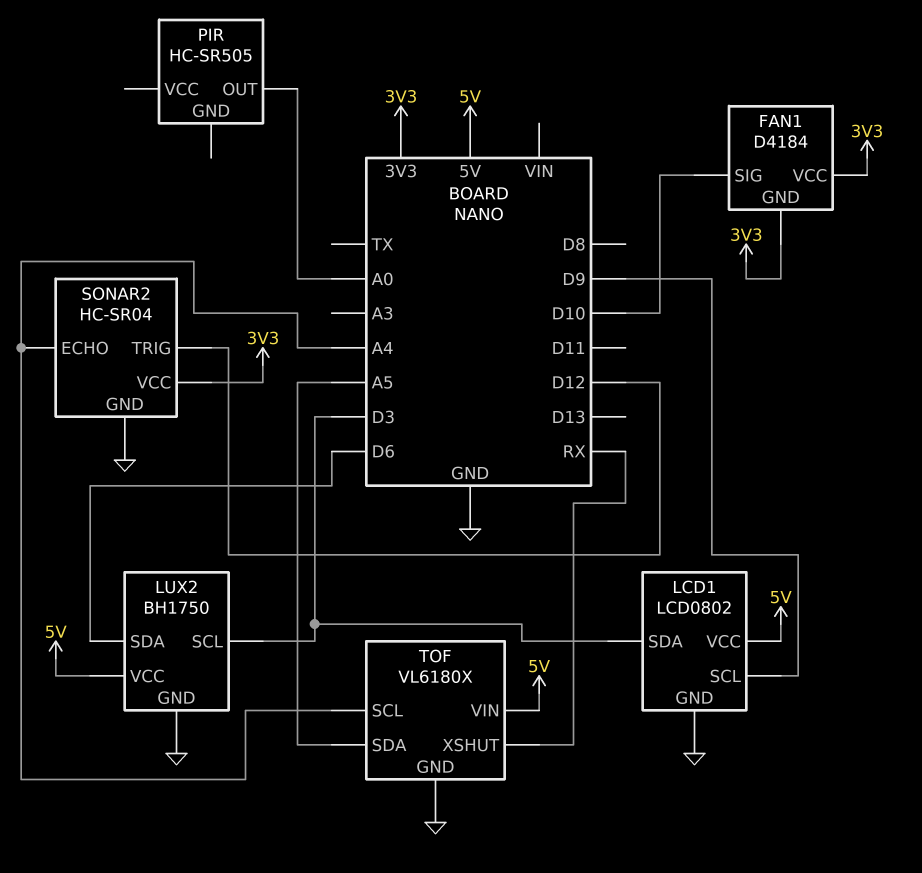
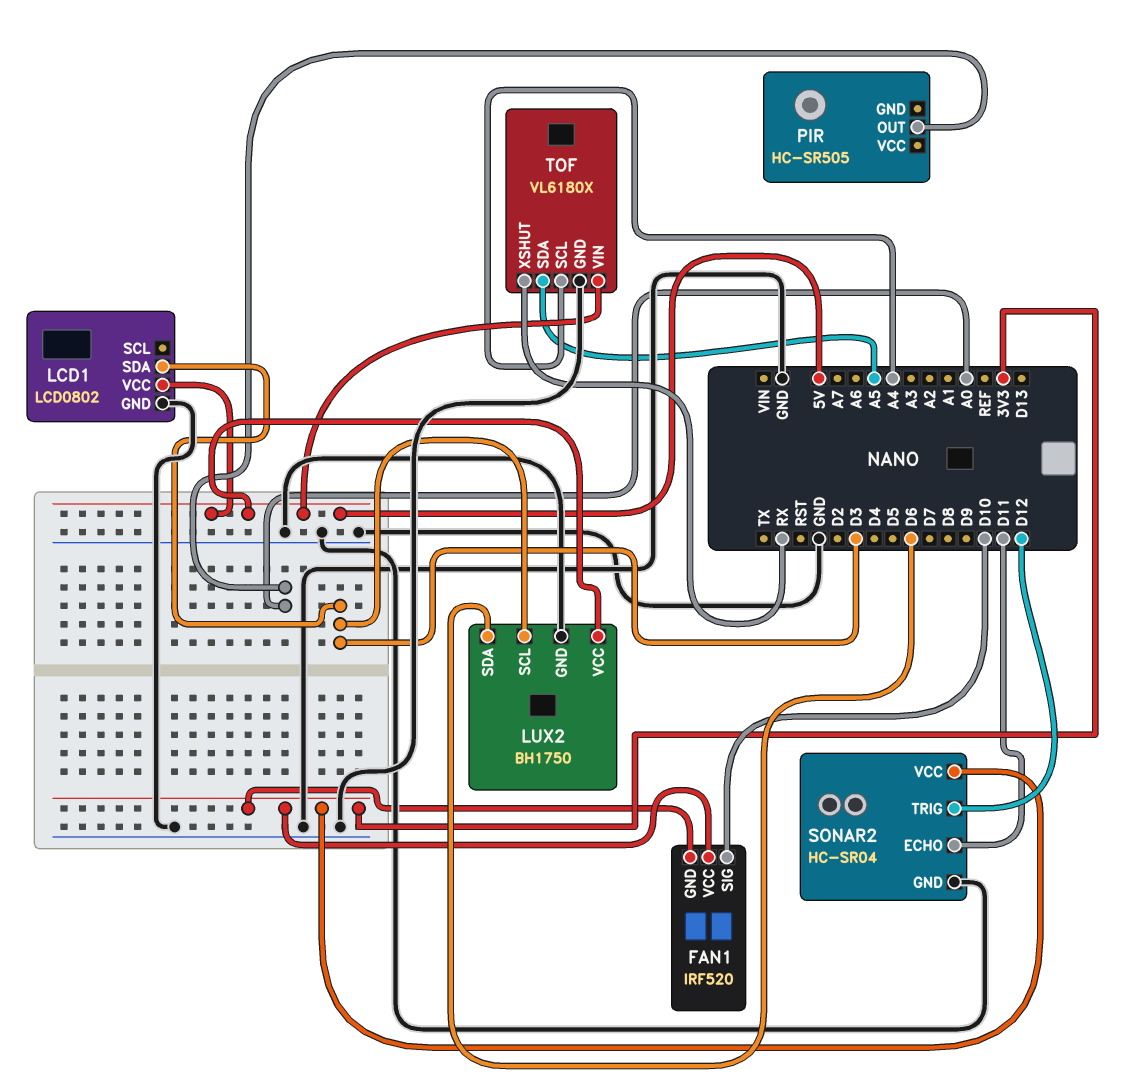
FAN1: D4184 -> IRF520
LCD1 pin SCL: D9 -> none
SONAR2 pin ECHO: A4 -> D11

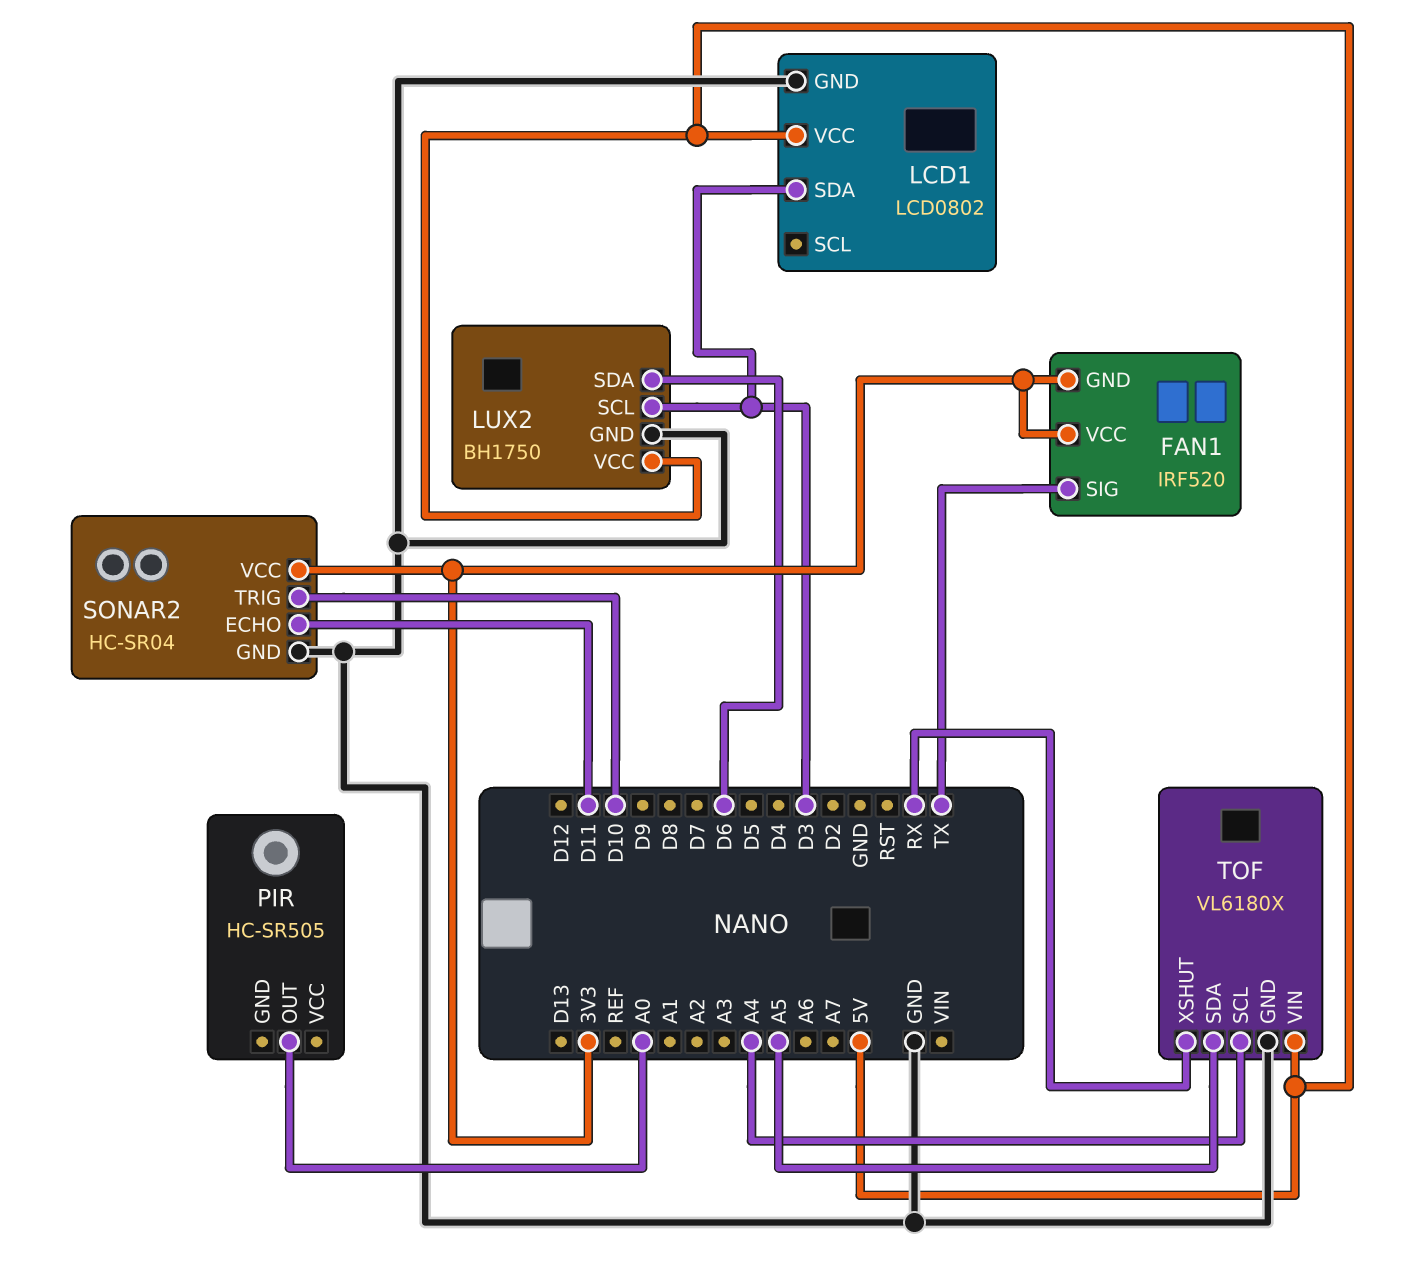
FAN1 pin SIG: D10 -> TX
SONAR2 pin TRIG: D12 -> D10

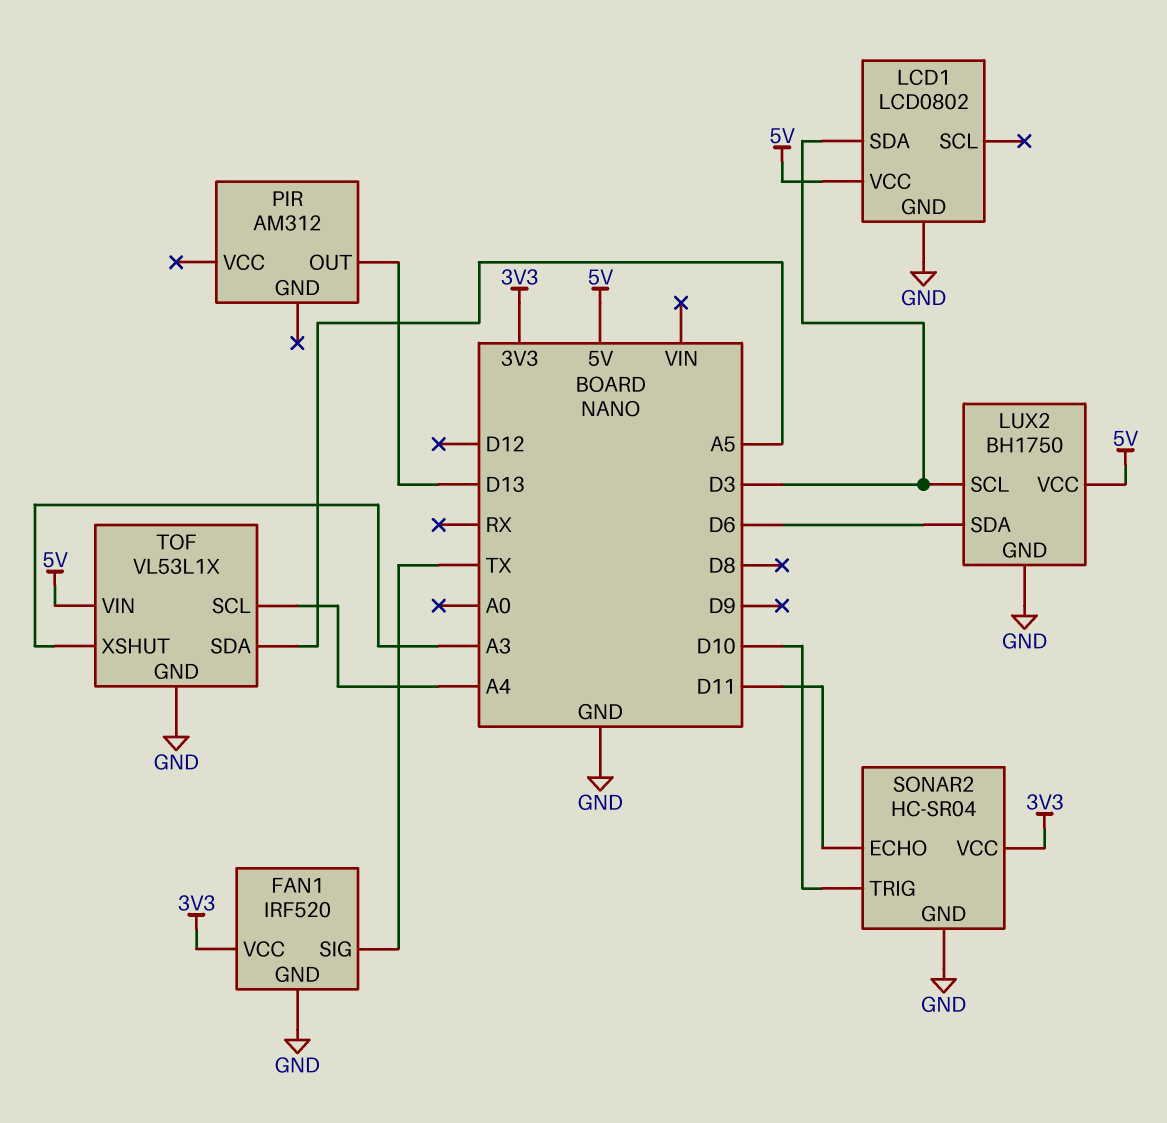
FAN1 pin GND: 3V3 -> GND
PIR: HC-SR505 -> AM312
PIR pin OUT: A0 -> D13
TOF: VL6180X -> VL53L1X
TOF pin XSHUT: RX -> A3

